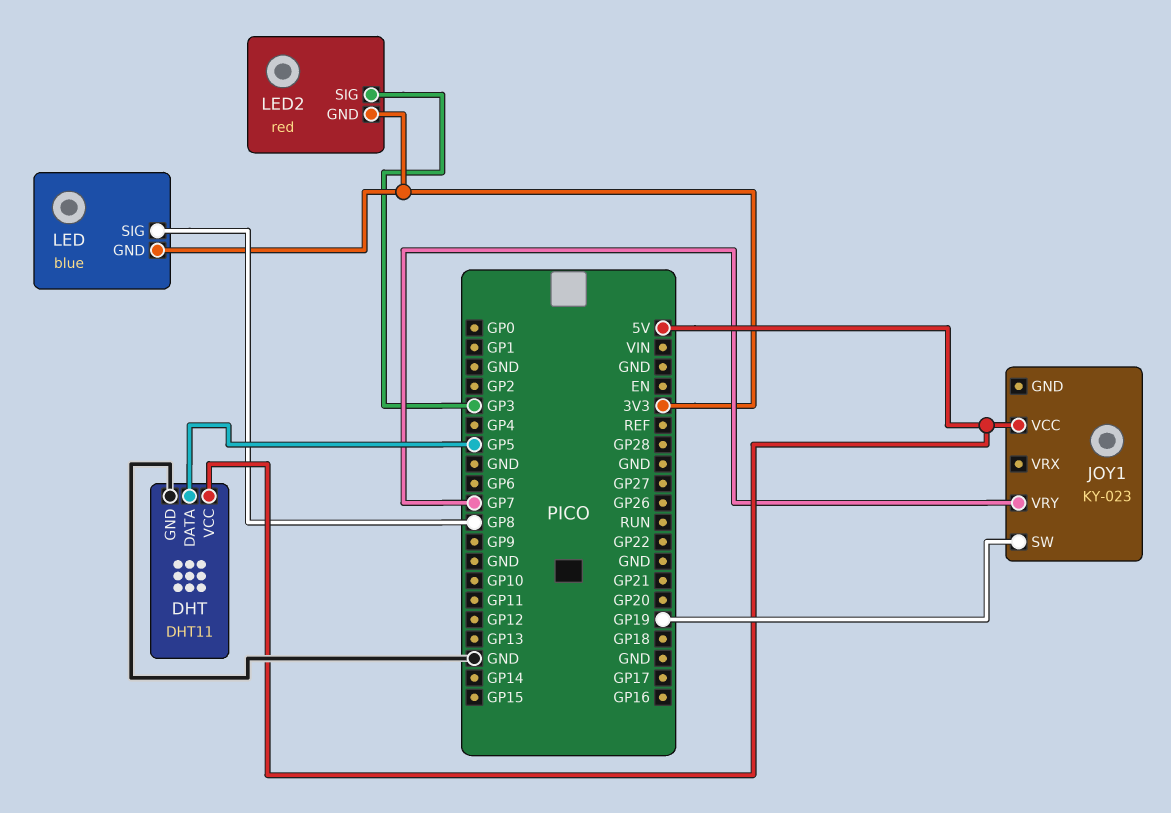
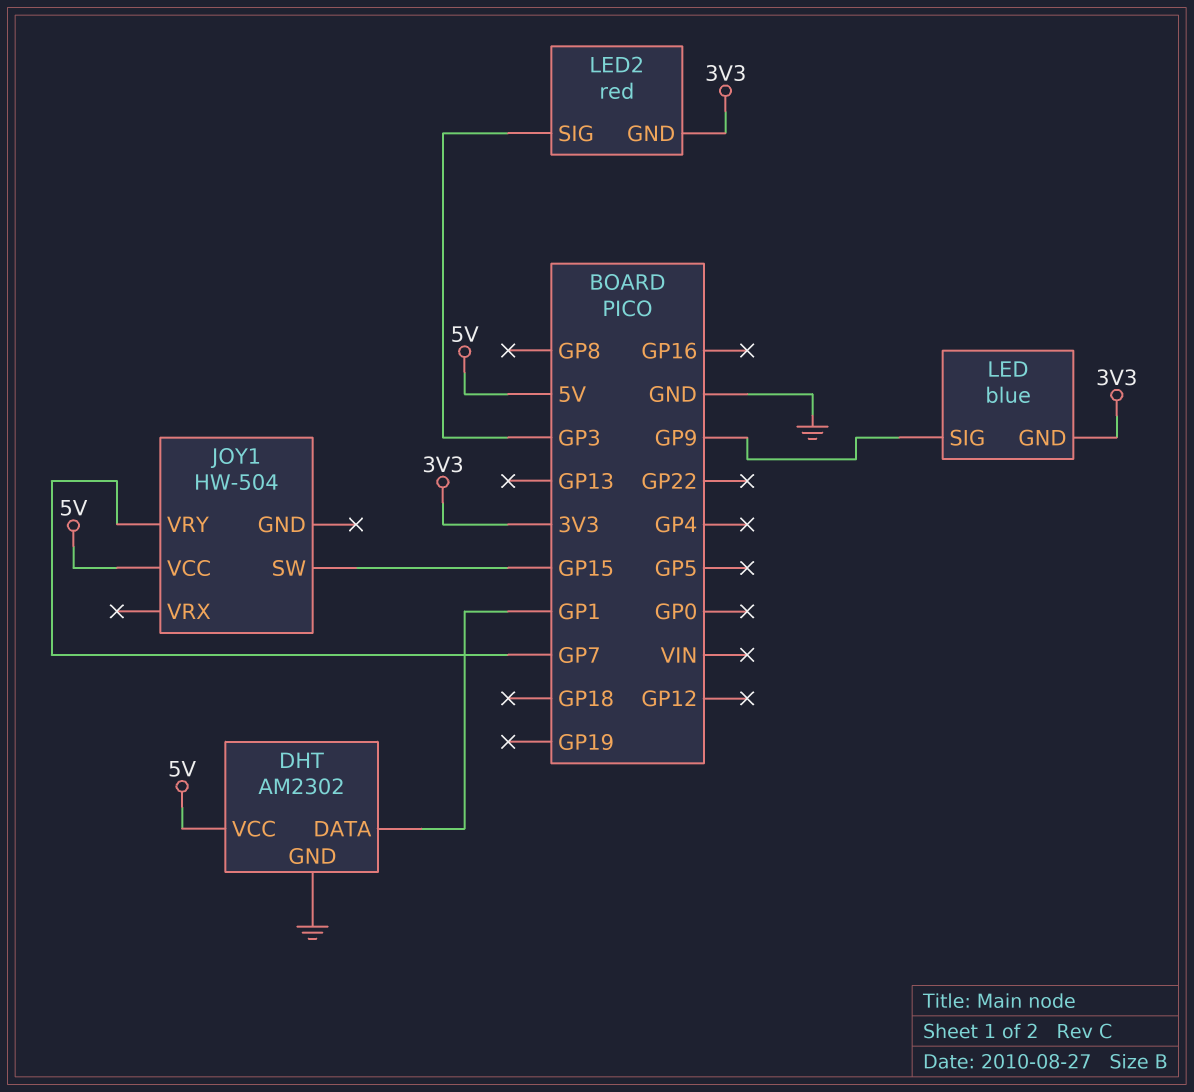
DHT: DHT11 -> AM2302
DHT pin DATA: GP5 -> GP1
JOY1: KY-023 -> HW-504
JOY1 pin SW: GP19 -> GP15
LED pin SIG: GP8 -> GP9

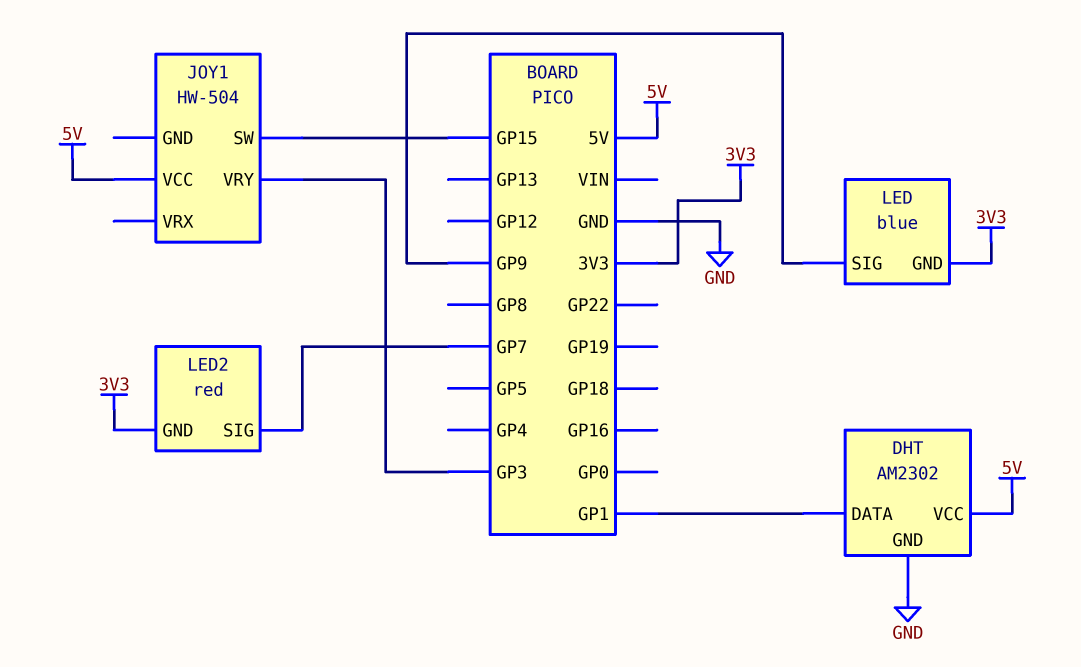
JOY1 pin VRY: GP7 -> GP3
LED2 pin SIG: GP3 -> GP7

